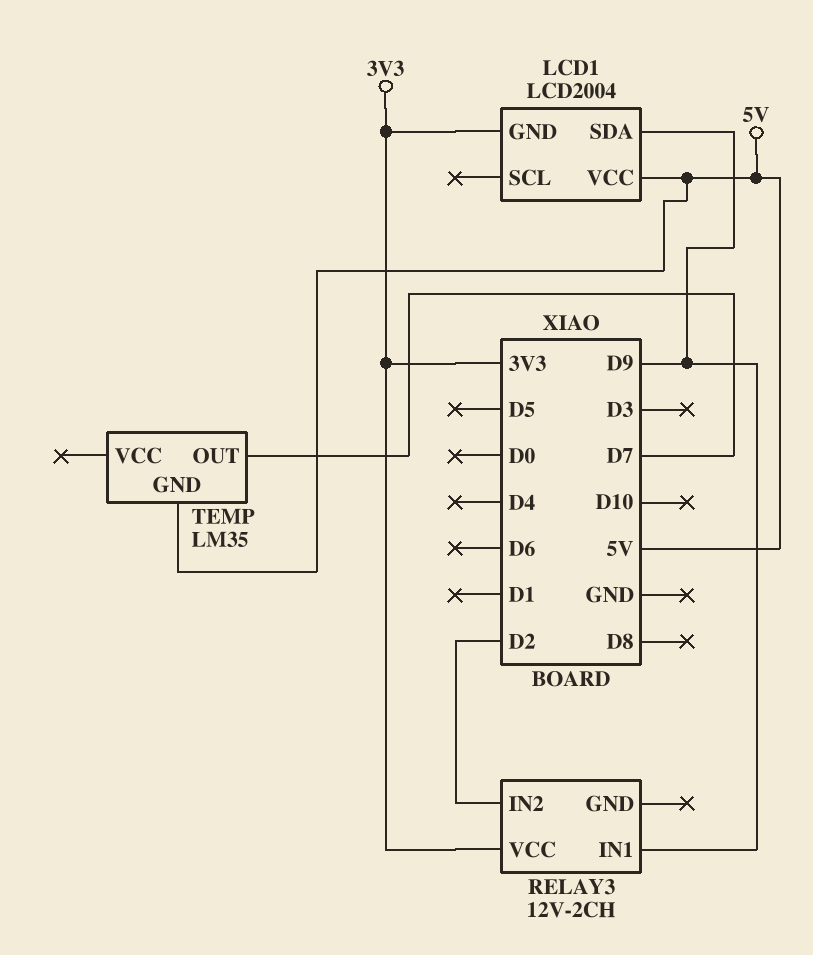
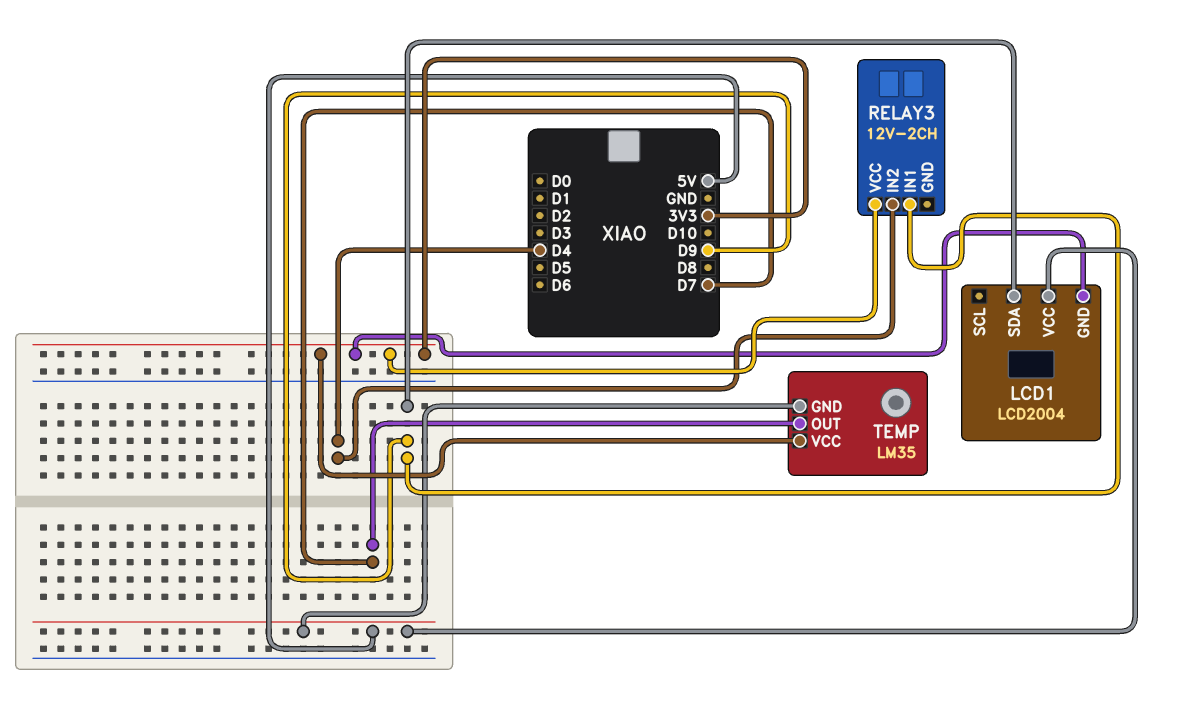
RELAY3 pin IN2: D2 -> D4
TEMP pin VCC: none -> 3V3

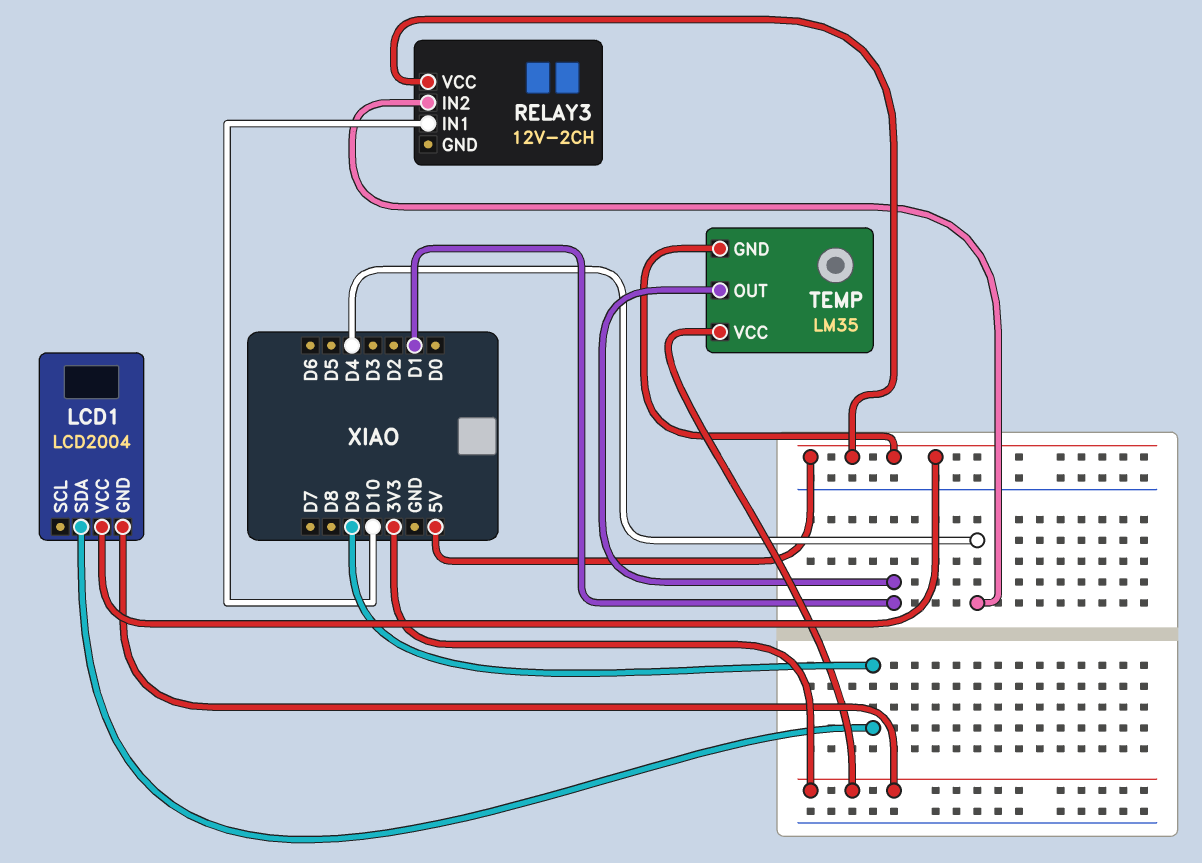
RELAY3 pin IN1: D9 -> D10
RELAY3 pin VCC: 3V3 -> 5V
TEMP pin OUT: D7 -> D1

